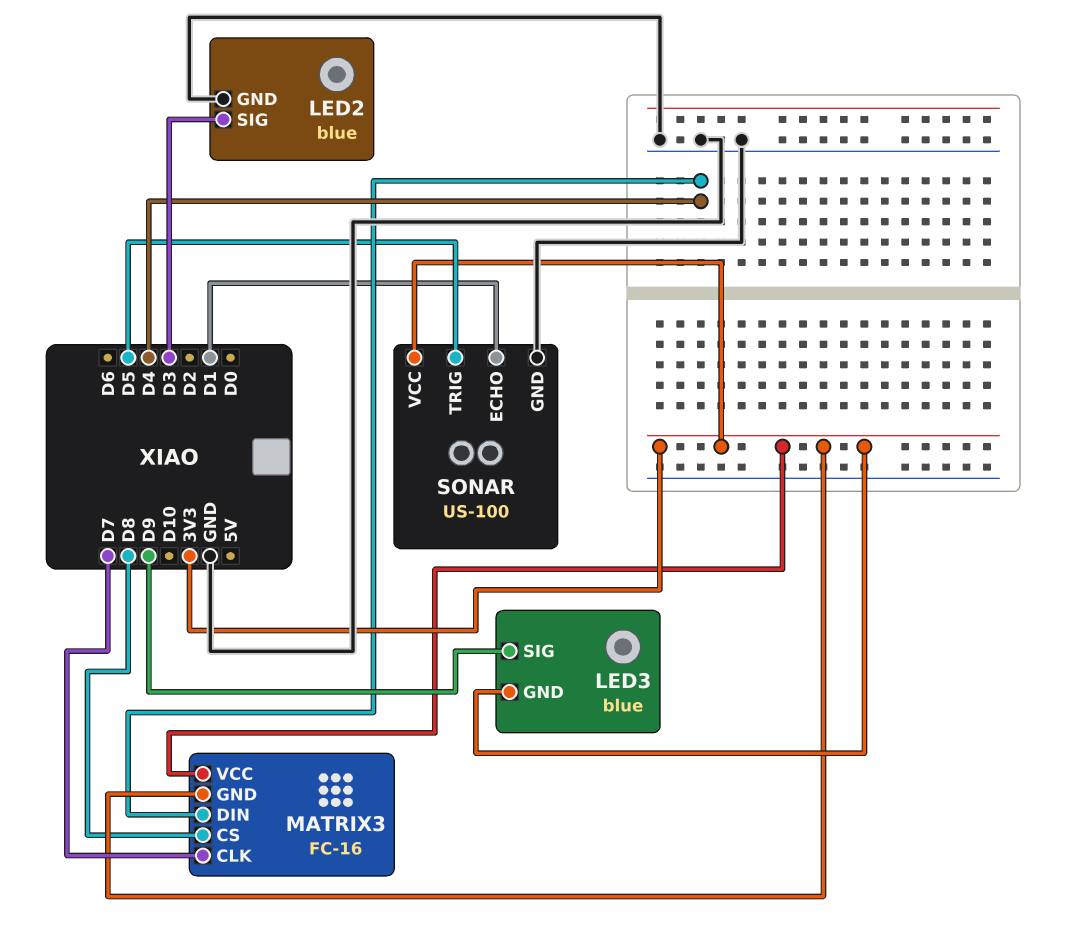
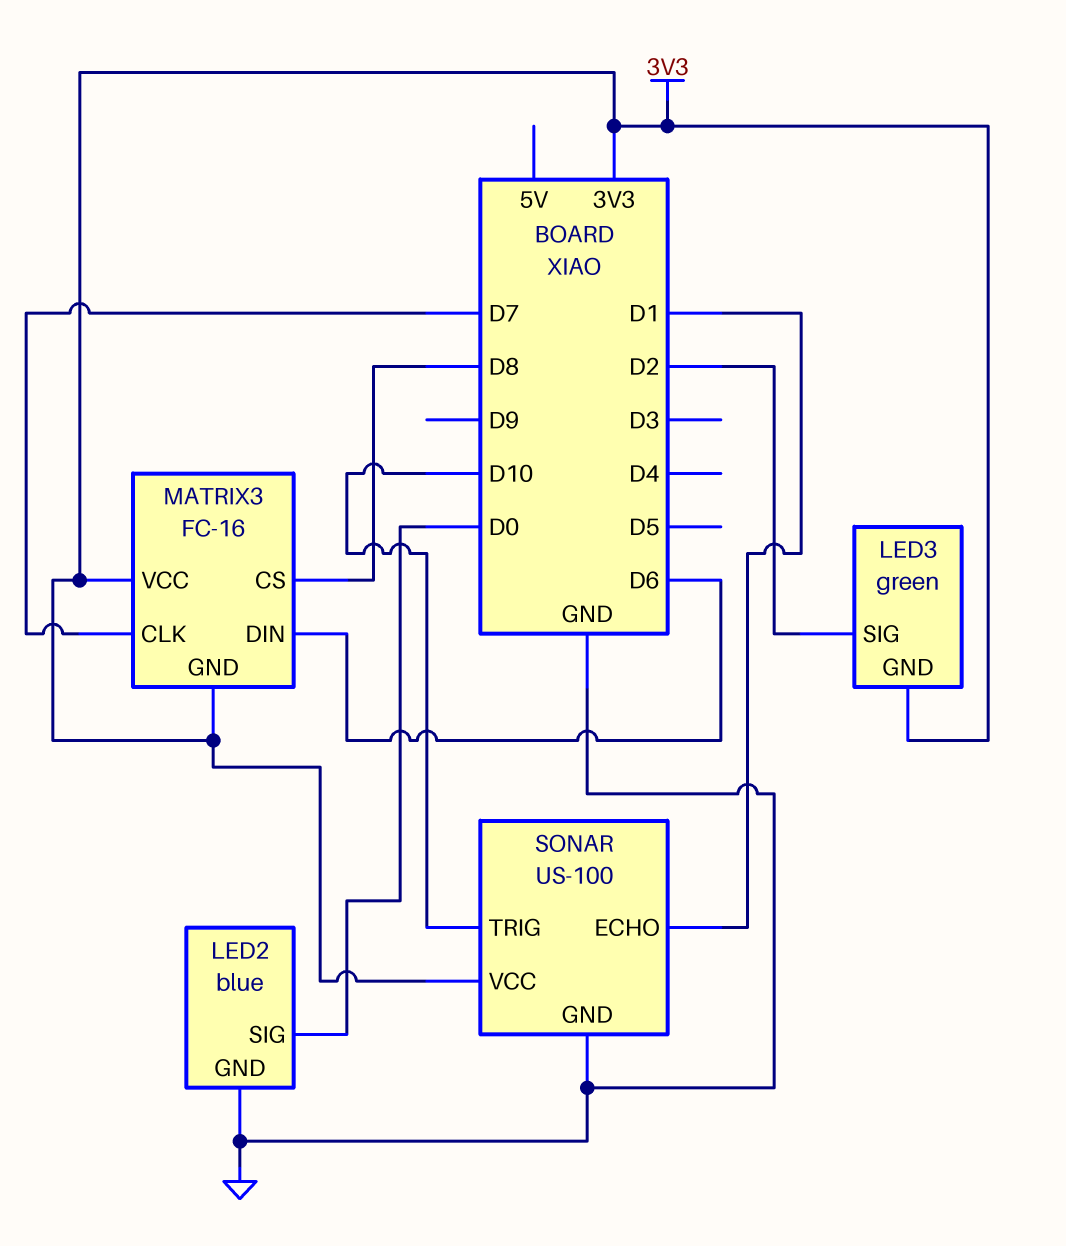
LED2 pin SIG: D3 -> D0
LED3: blue -> green
LED3 pin SIG: D9 -> D2
MATRIX3 pin DIN: D4 -> D6
SONAR pin TRIG: D5 -> D10

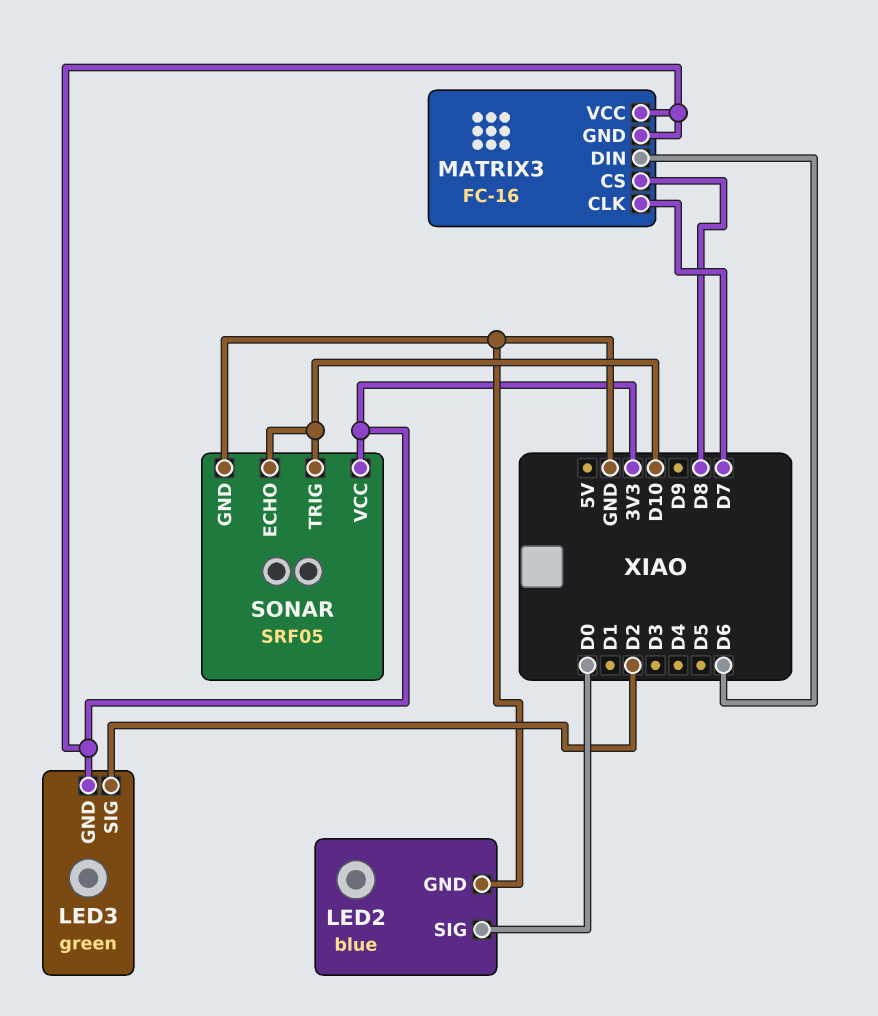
SONAR: US-100 -> SRF05
SONAR pin ECHO: D1 -> D10

